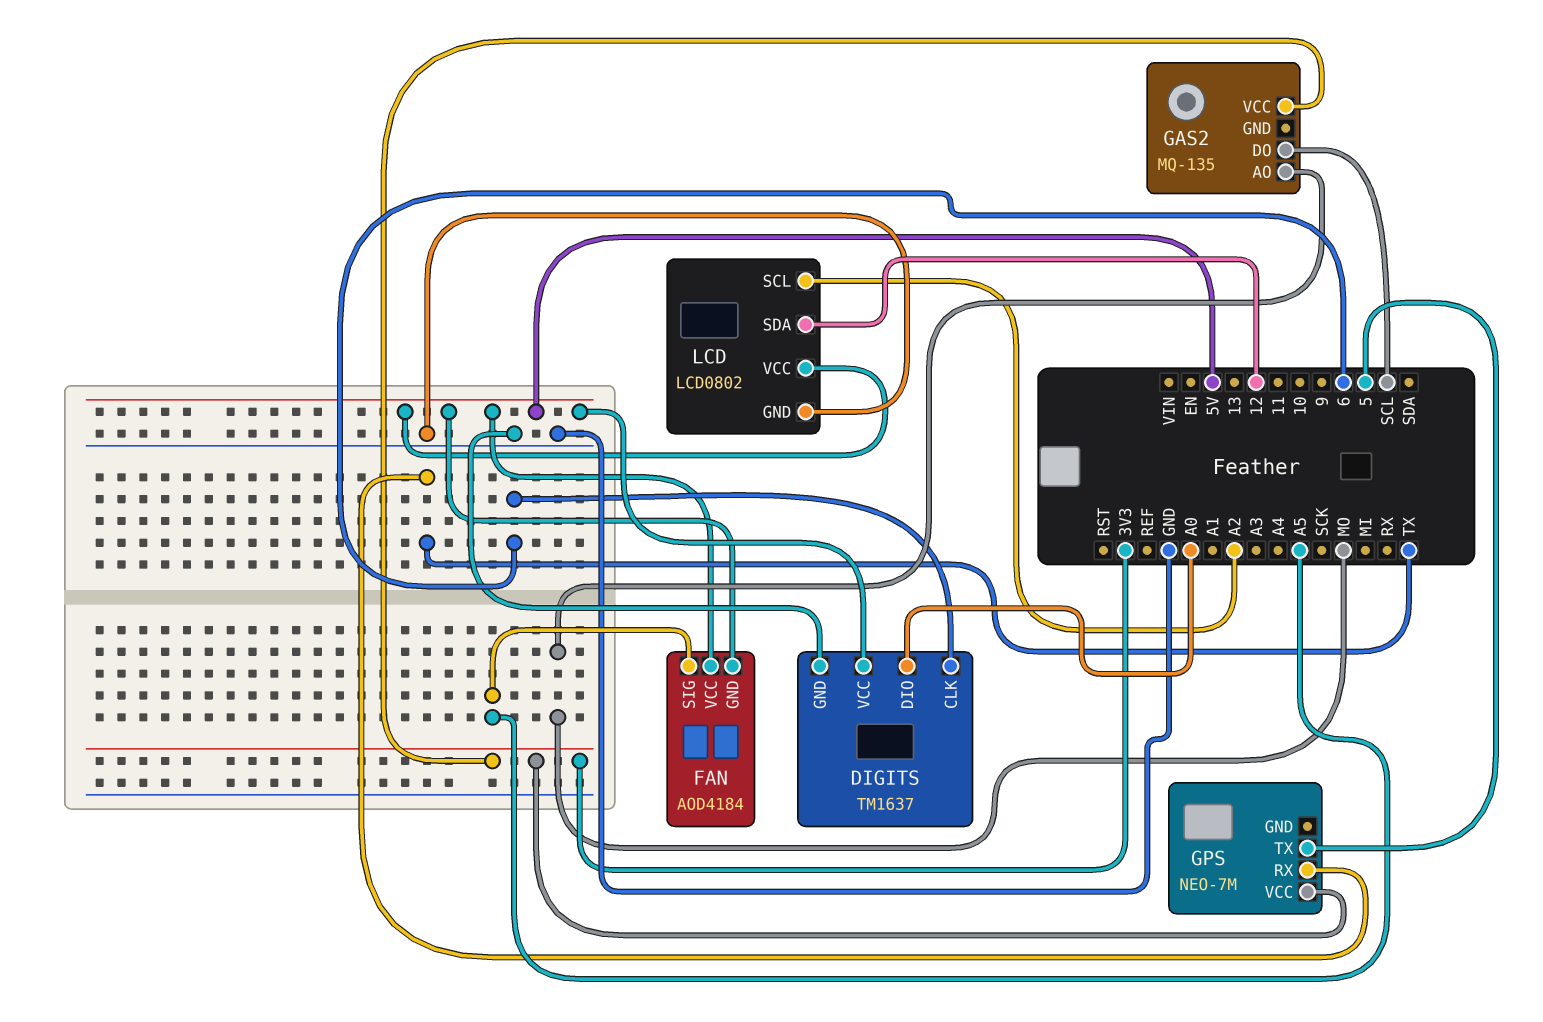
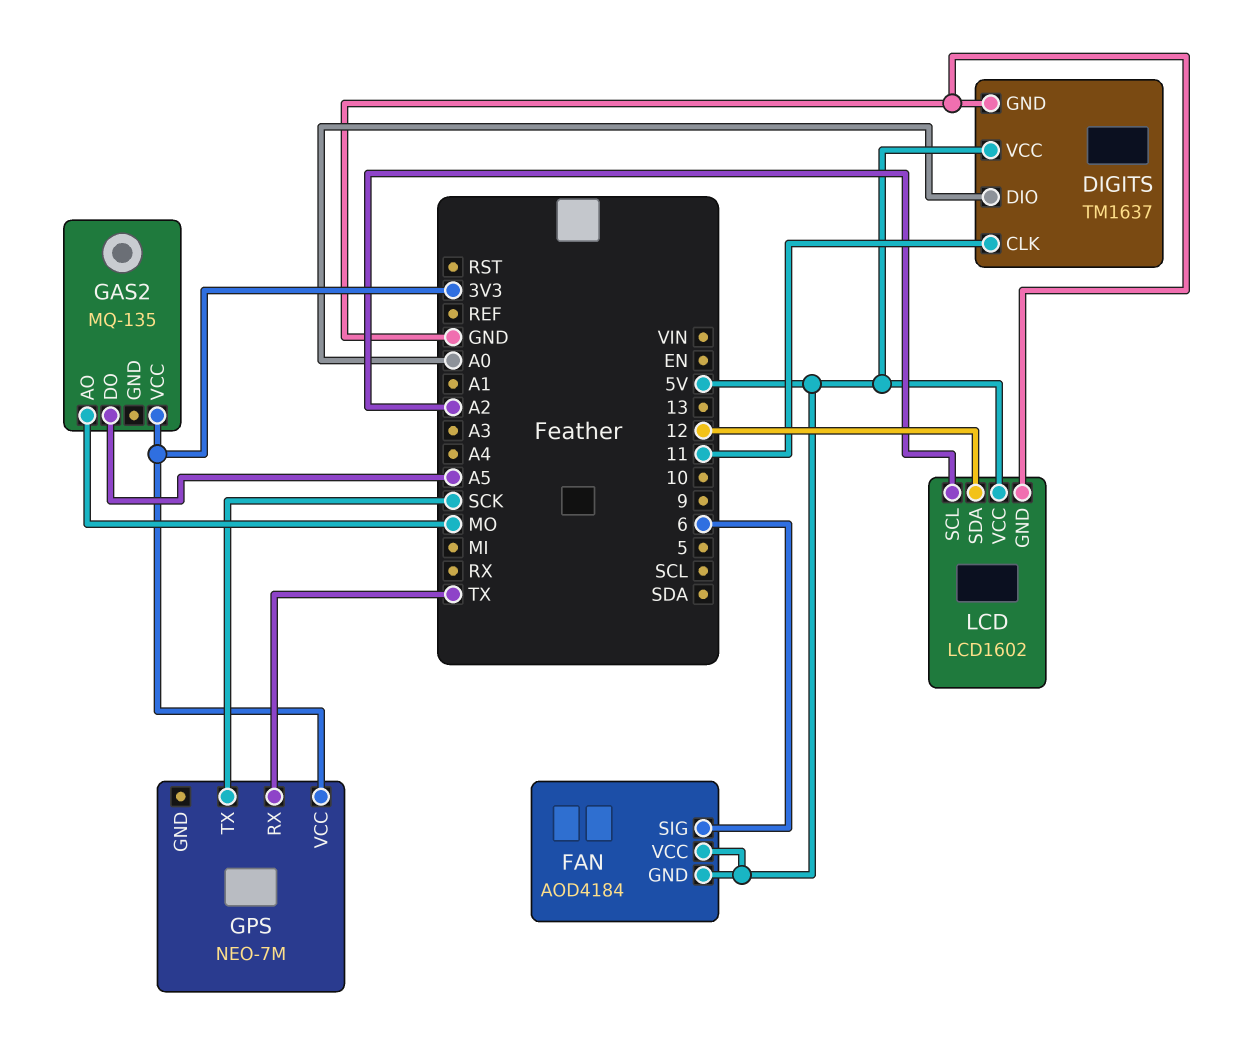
DIGITS pin CLK: 6 -> 11
FAN pin SIG: A5 -> 6
GAS2 pin DO: SCL -> A5
GPS pin TX: 5 -> SCK
LCD: LCD0802 -> LCD1602

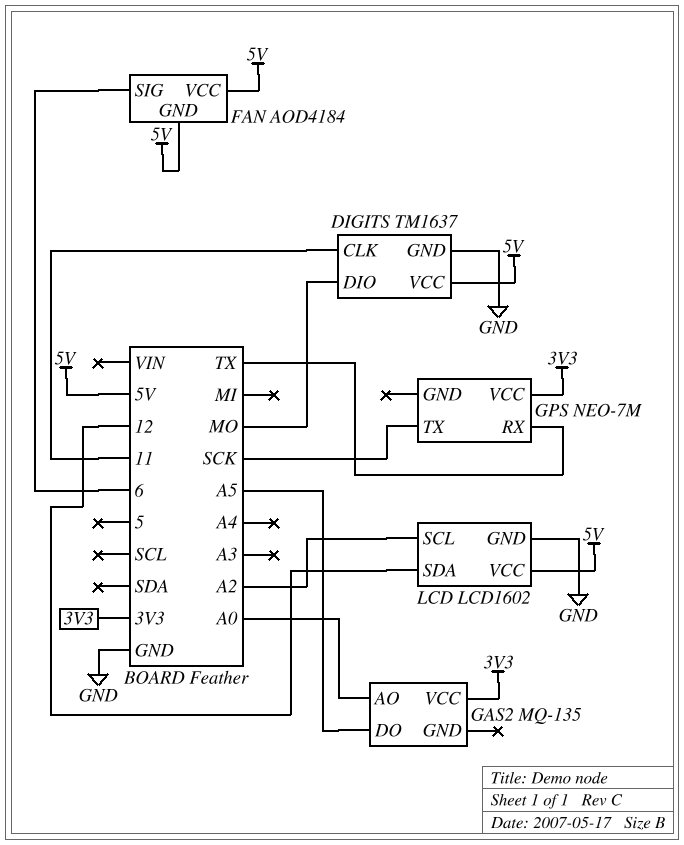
DIGITS pin DIO: A0 -> MO
GAS2 pin AO: MO -> A0

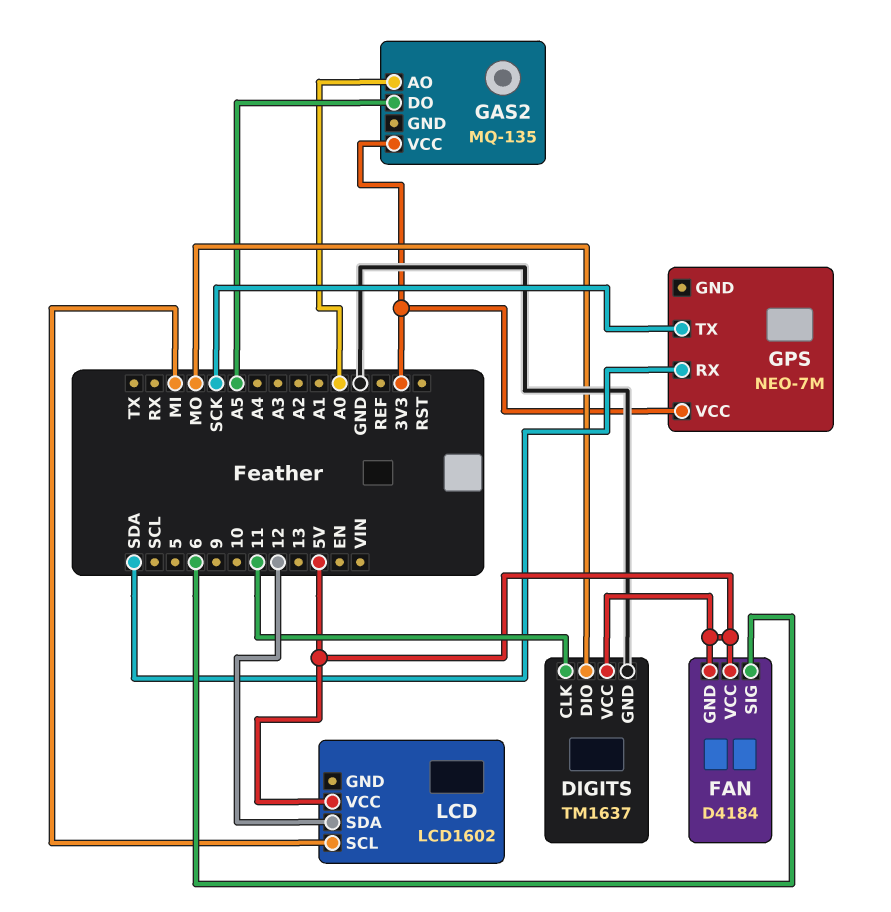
FAN: AOD4184 -> D4184
GPS pin RX: TX -> SDA
LCD pin GND: GND -> none
LCD pin SCL: A2 -> MI

